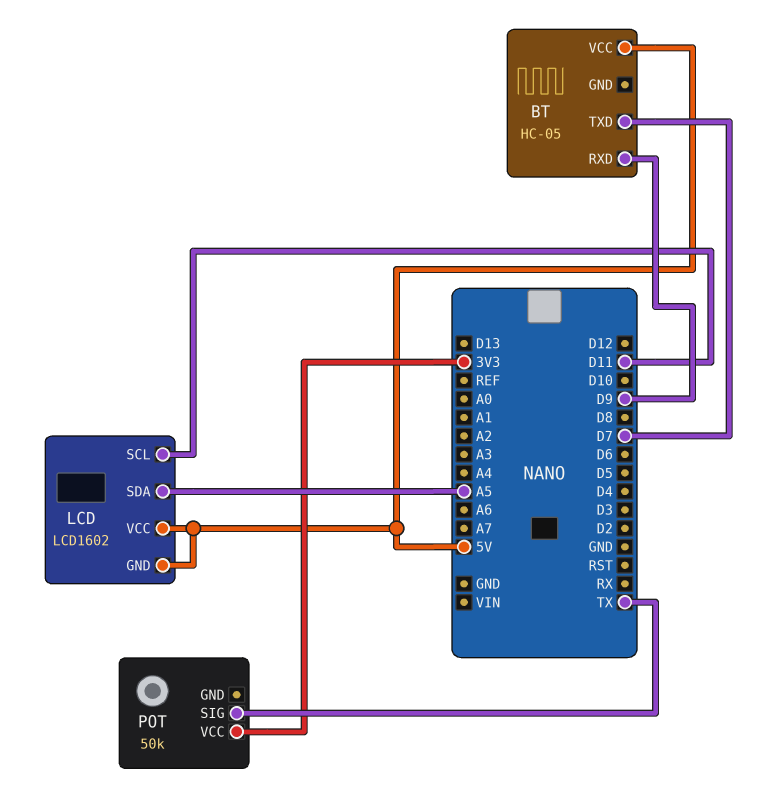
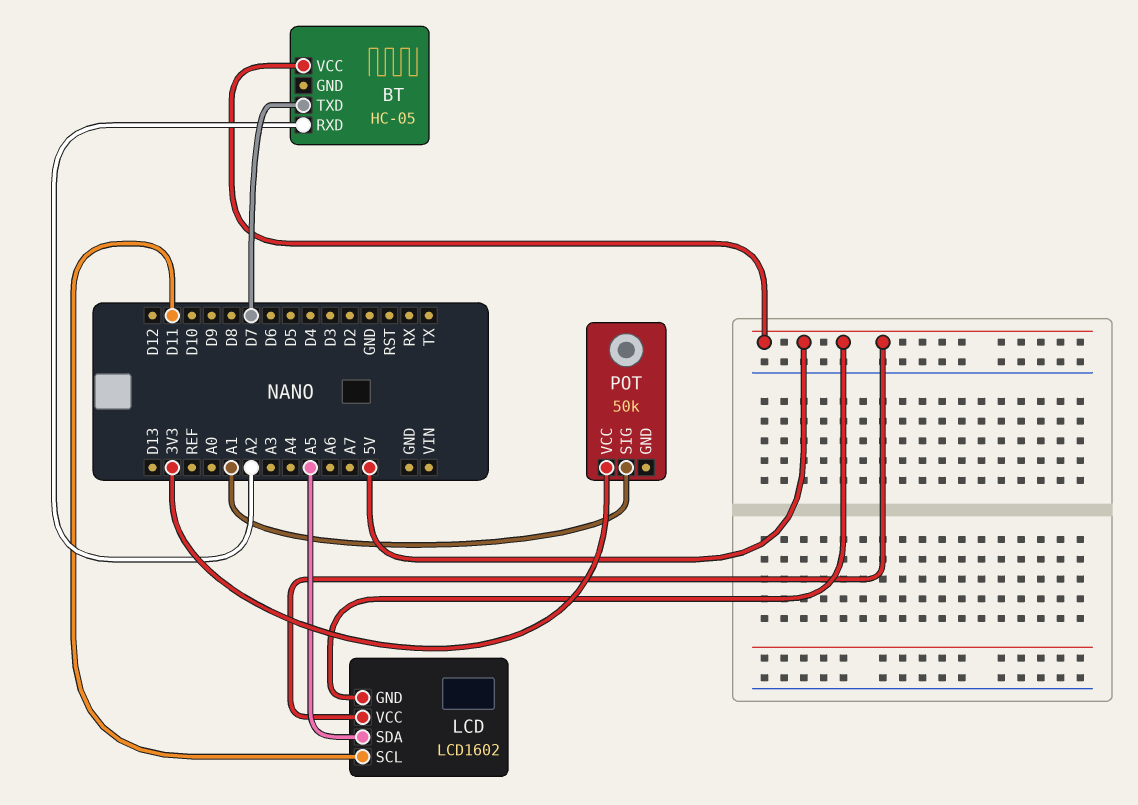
BT pin RXD: D9 -> A2
POT pin SIG: TX -> A1

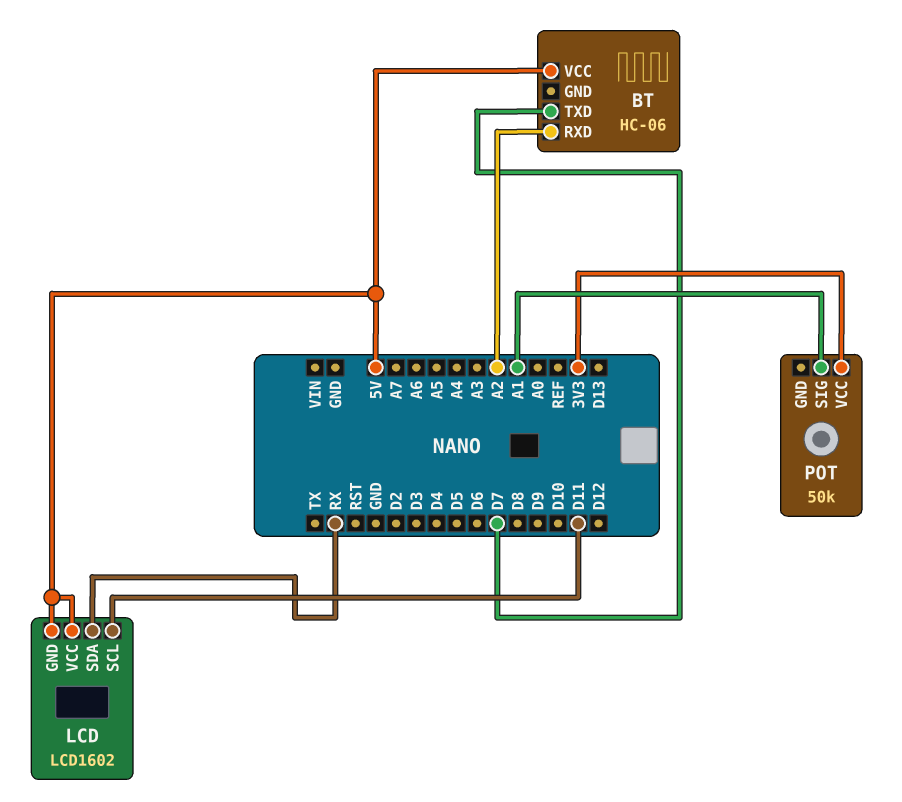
BT: HC-05 -> HC-06
LCD pin SDA: A5 -> RX

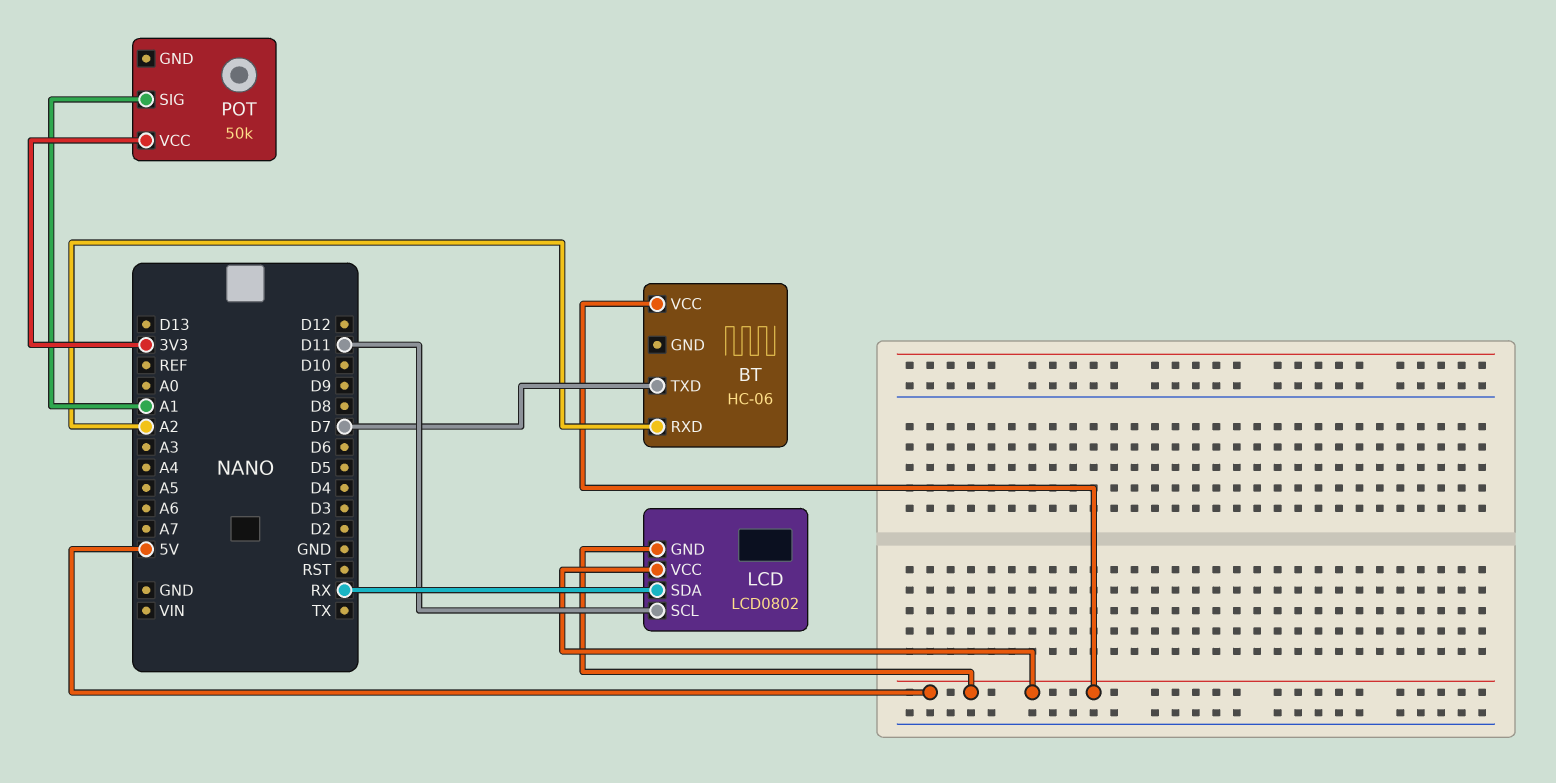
LCD: LCD1602 -> LCD0802

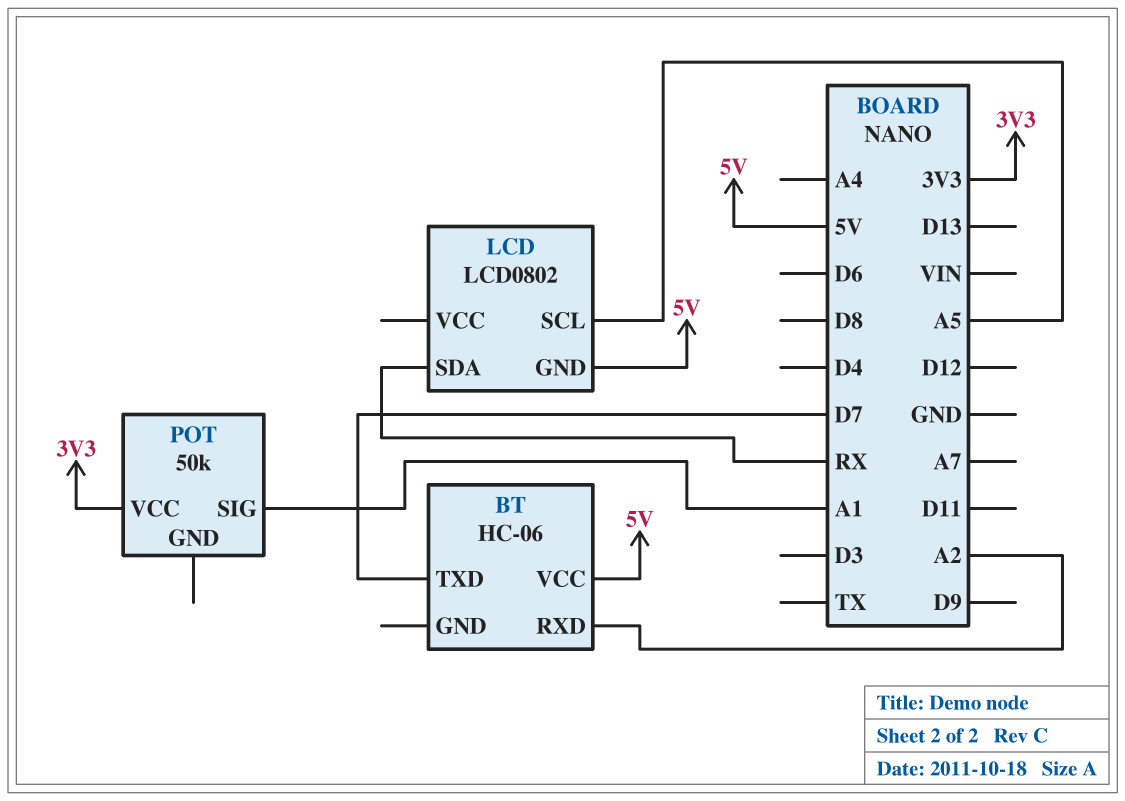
LCD pin SCL: D11 -> A5
LCD pin VCC: 5V -> none

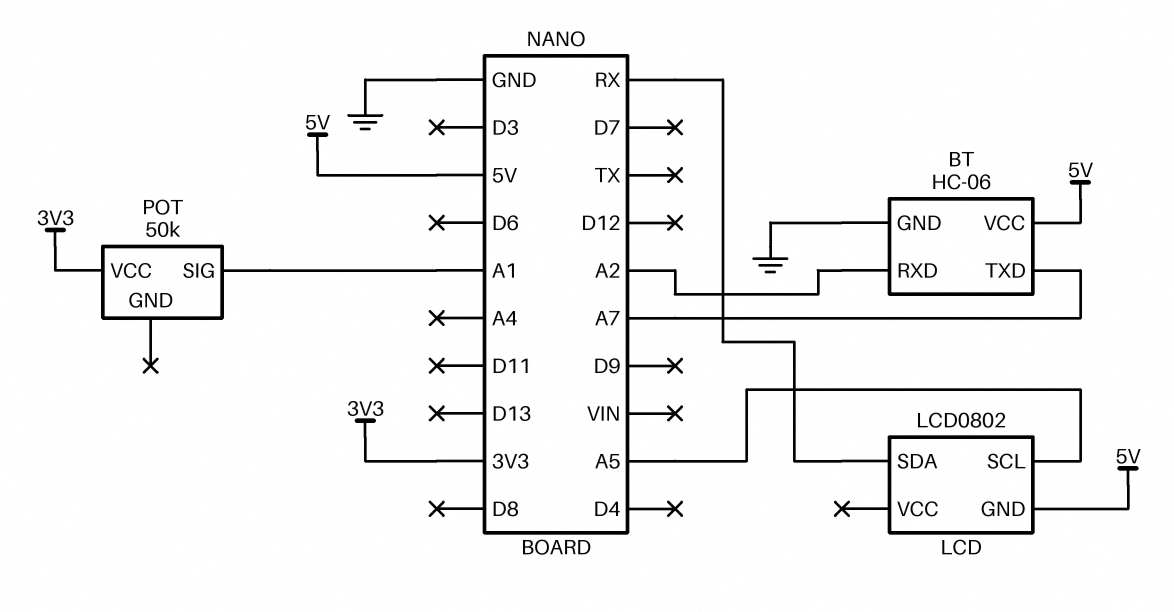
BT pin GND: none -> GND
BT pin TXD: D7 -> A7

